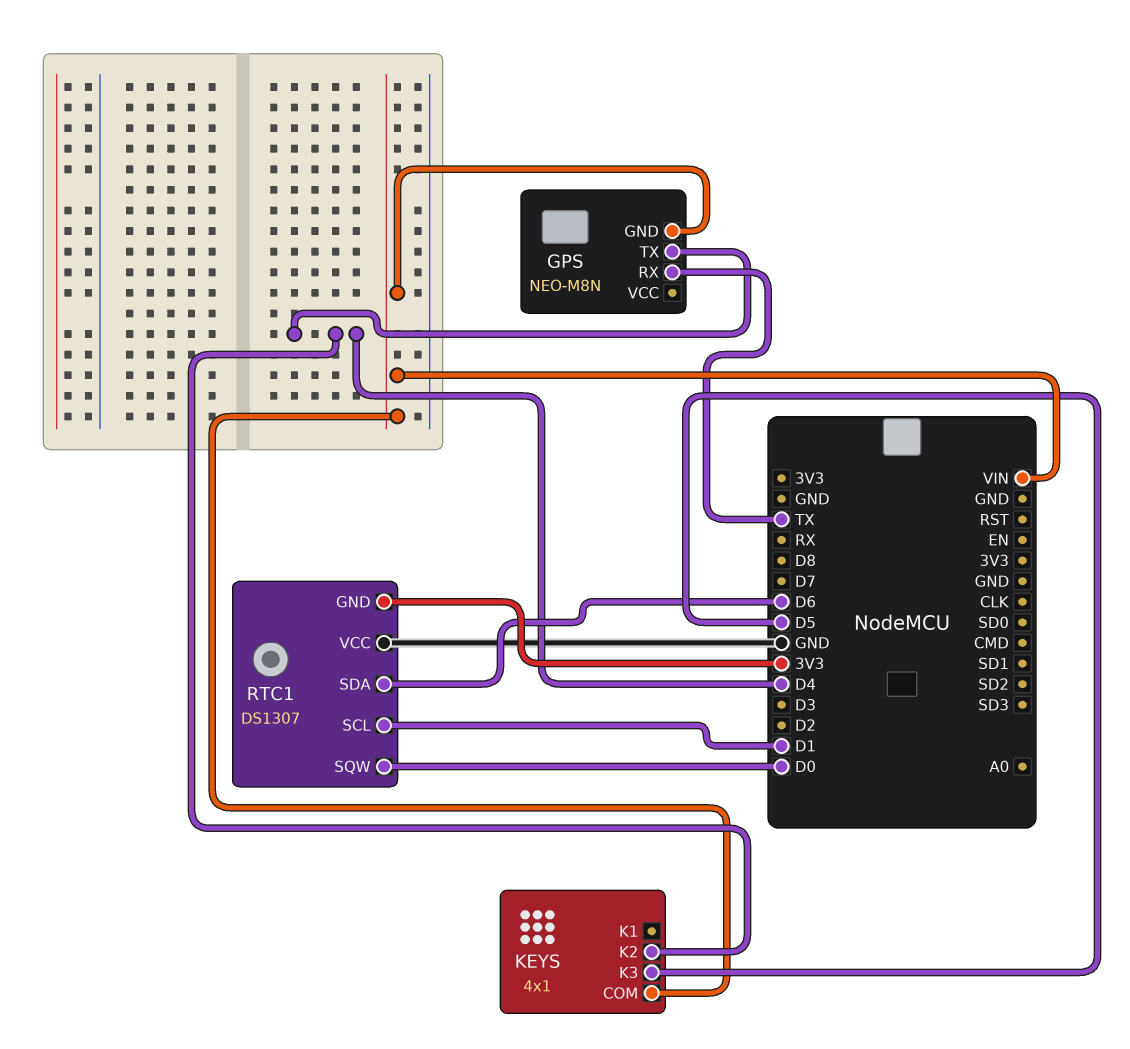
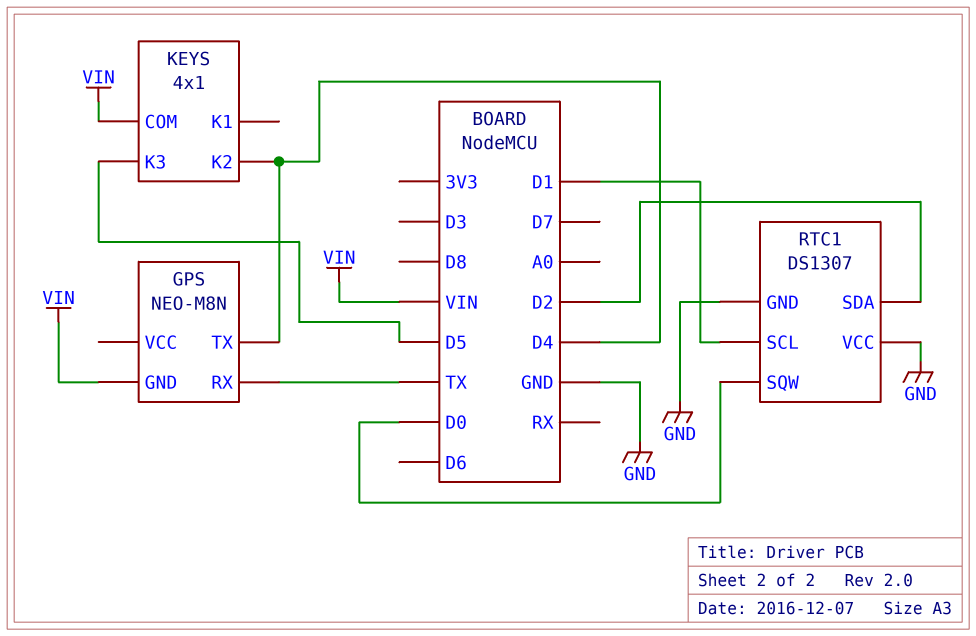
RTC1 pin GND: 3V3 -> GND
RTC1 pin SDA: D6 -> D2

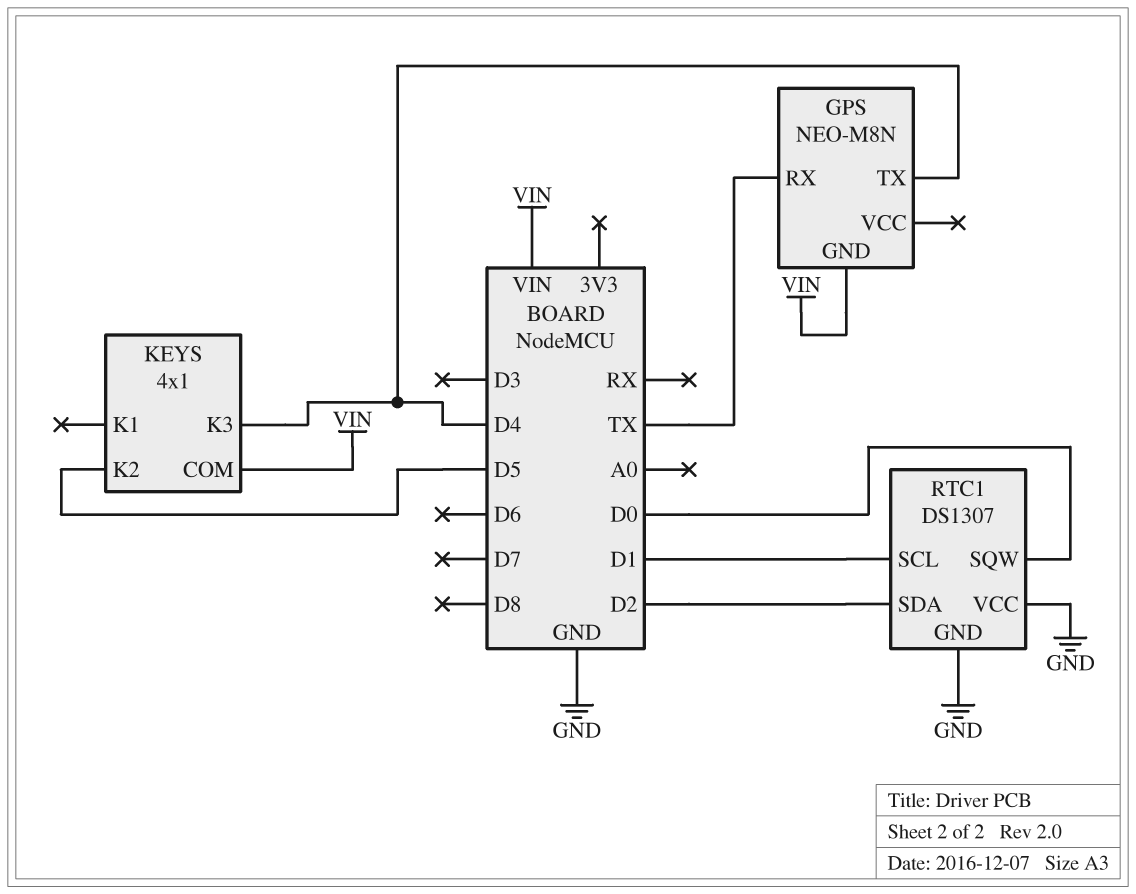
KEYS pin K2: D4 -> D5
KEYS pin K3: D5 -> D4

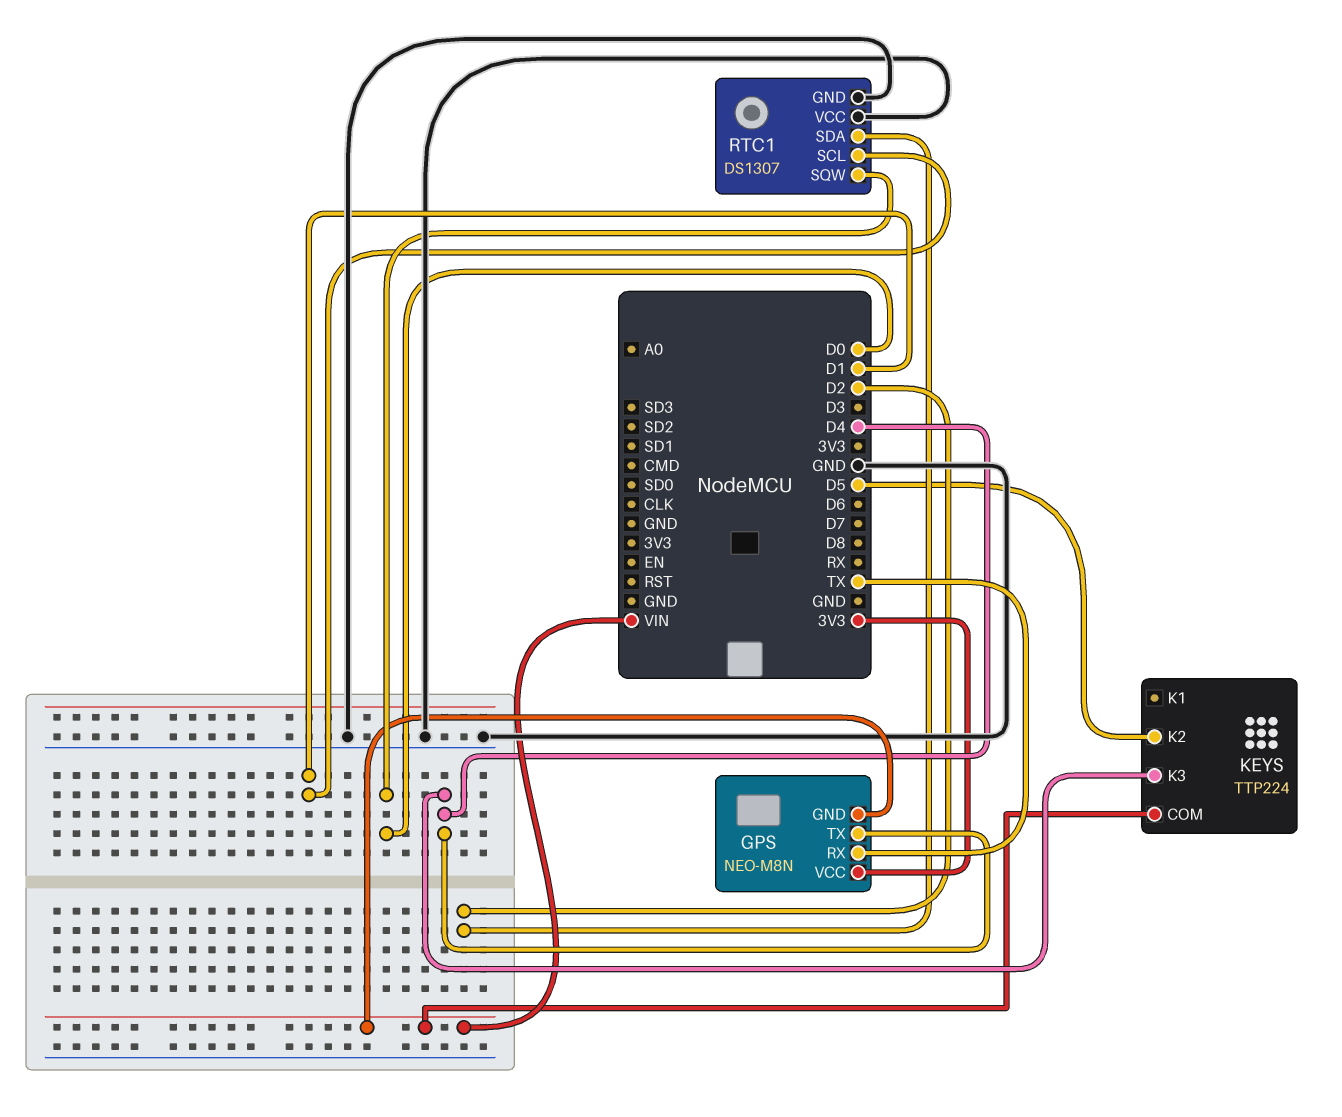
GPS pin VCC: none -> 3V3
KEYS: 4x1 -> TTP224

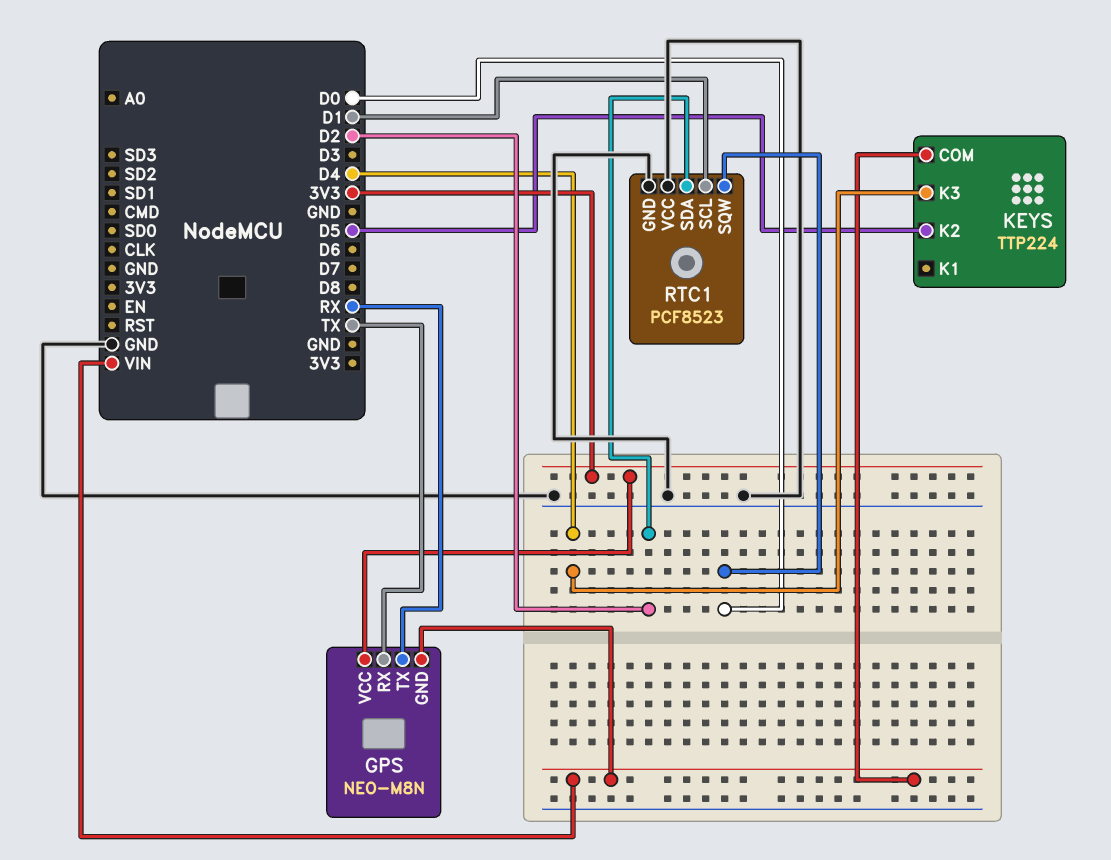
GPS pin TX: D4 -> RX
RTC1: DS1307 -> PCF8523

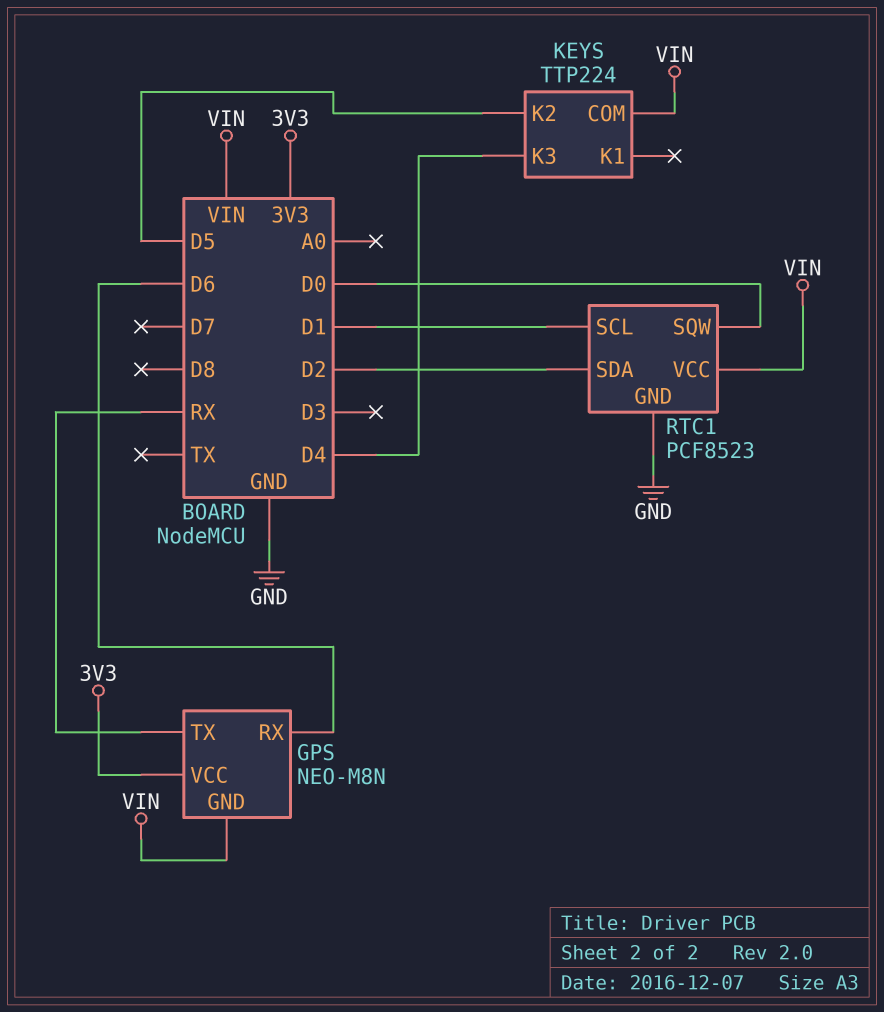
GPS pin RX: TX -> D6
RTC1 pin VCC: GND -> VIN

